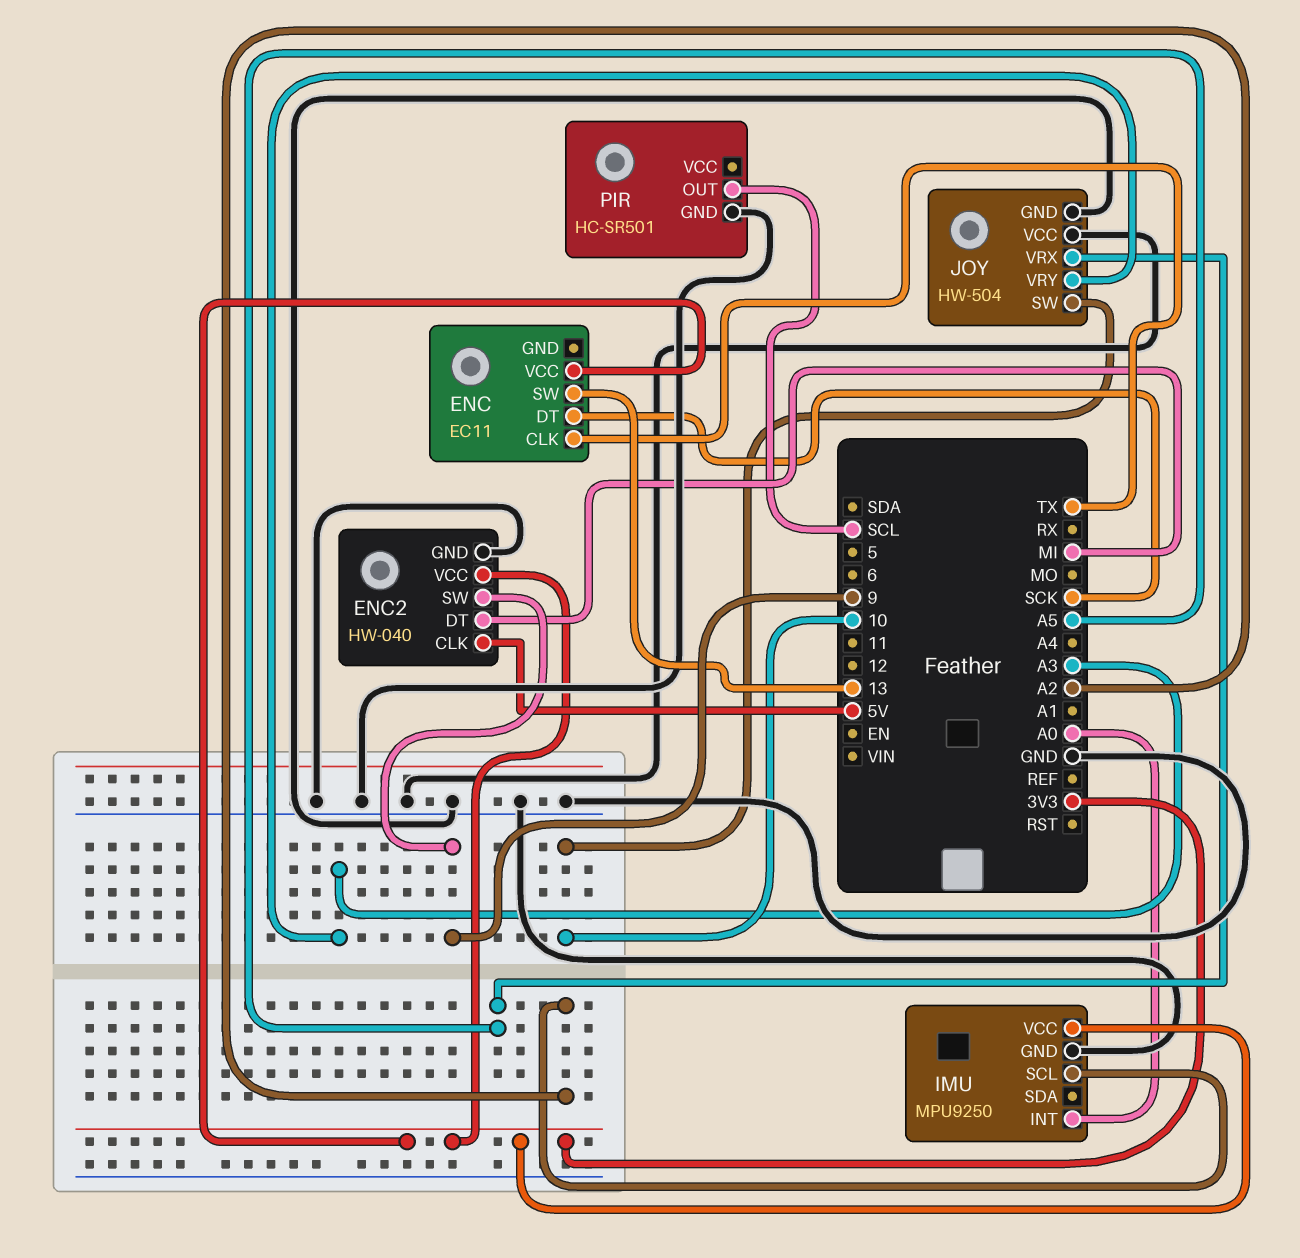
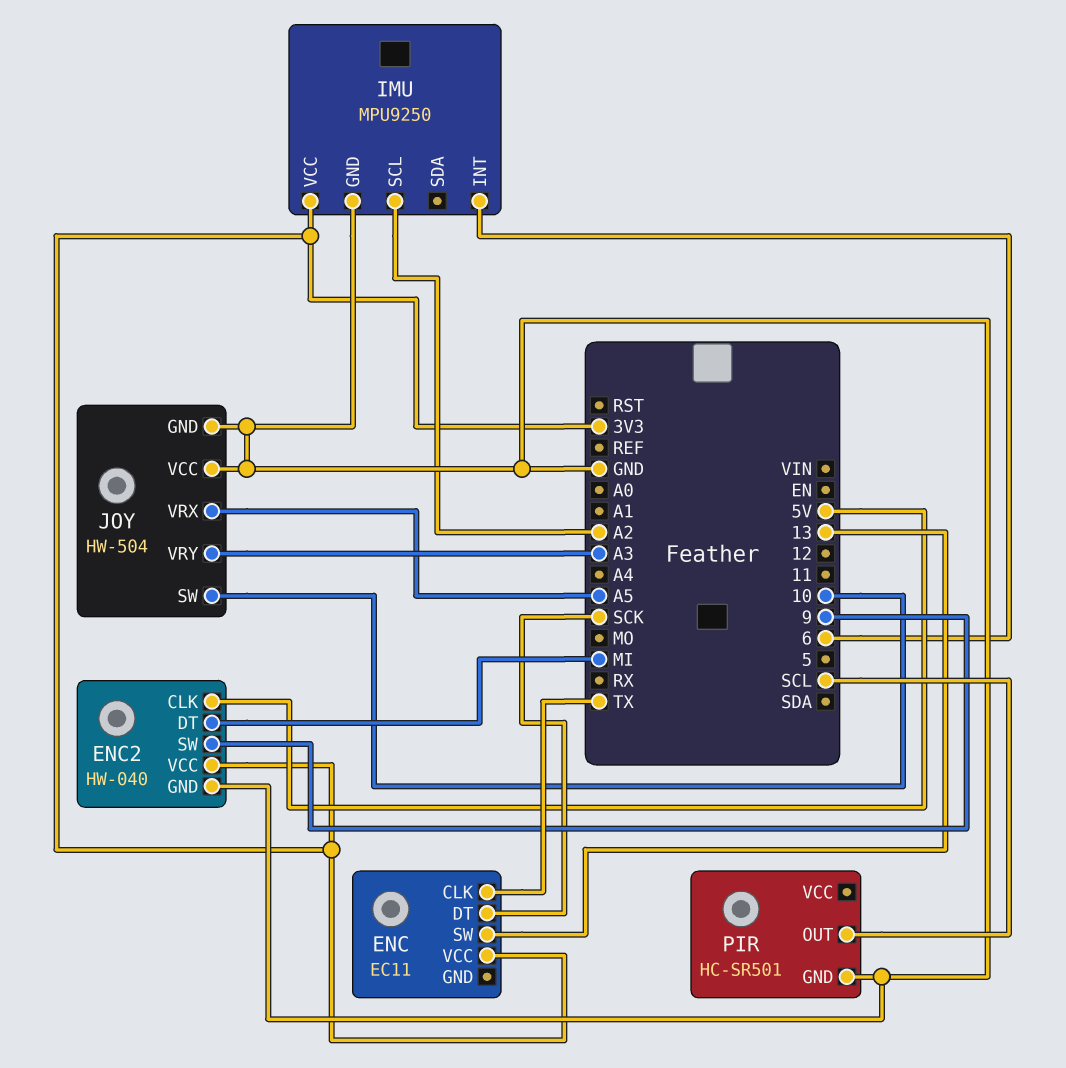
IMU pin INT: A0 -> 6

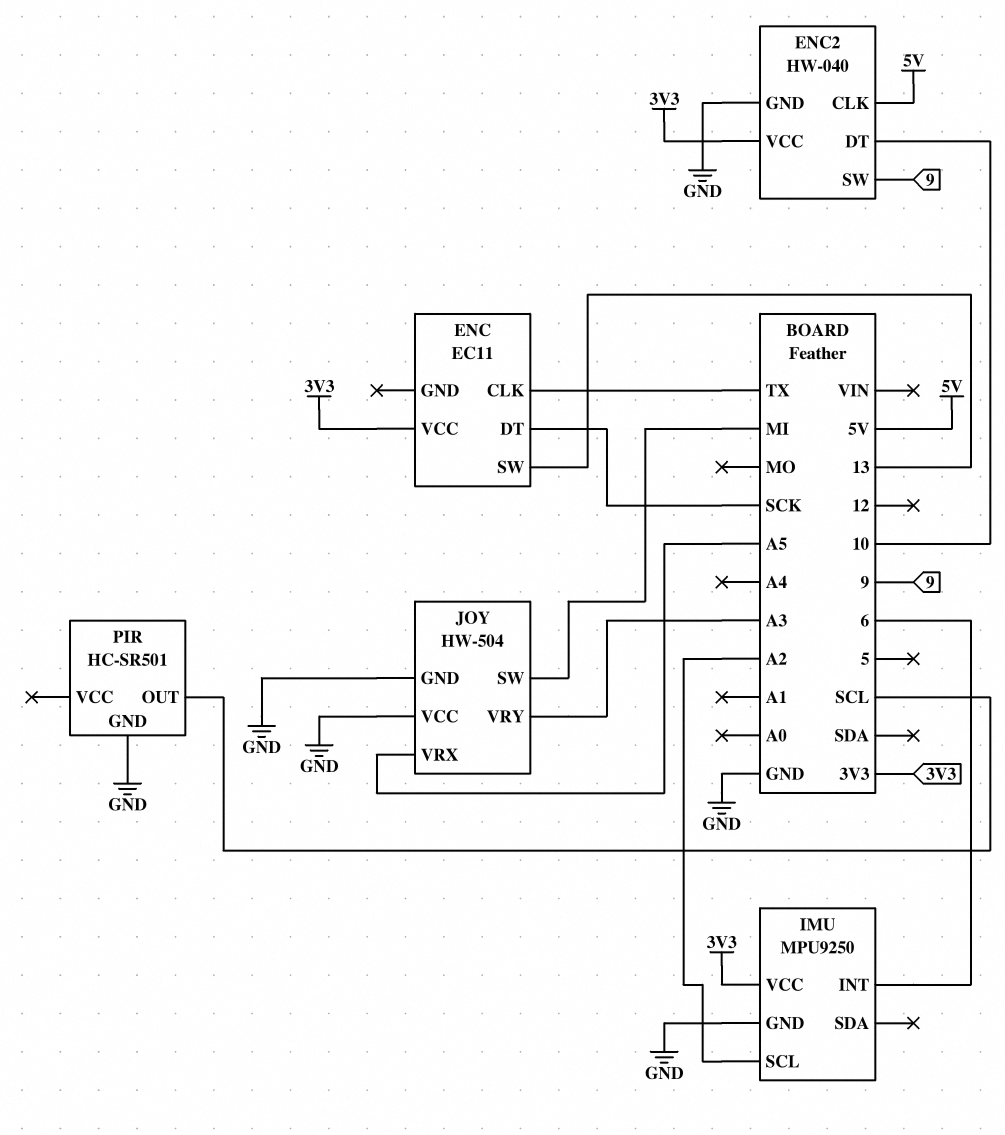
ENC2 pin DT: MI -> 10
JOY pin SW: 10 -> MI

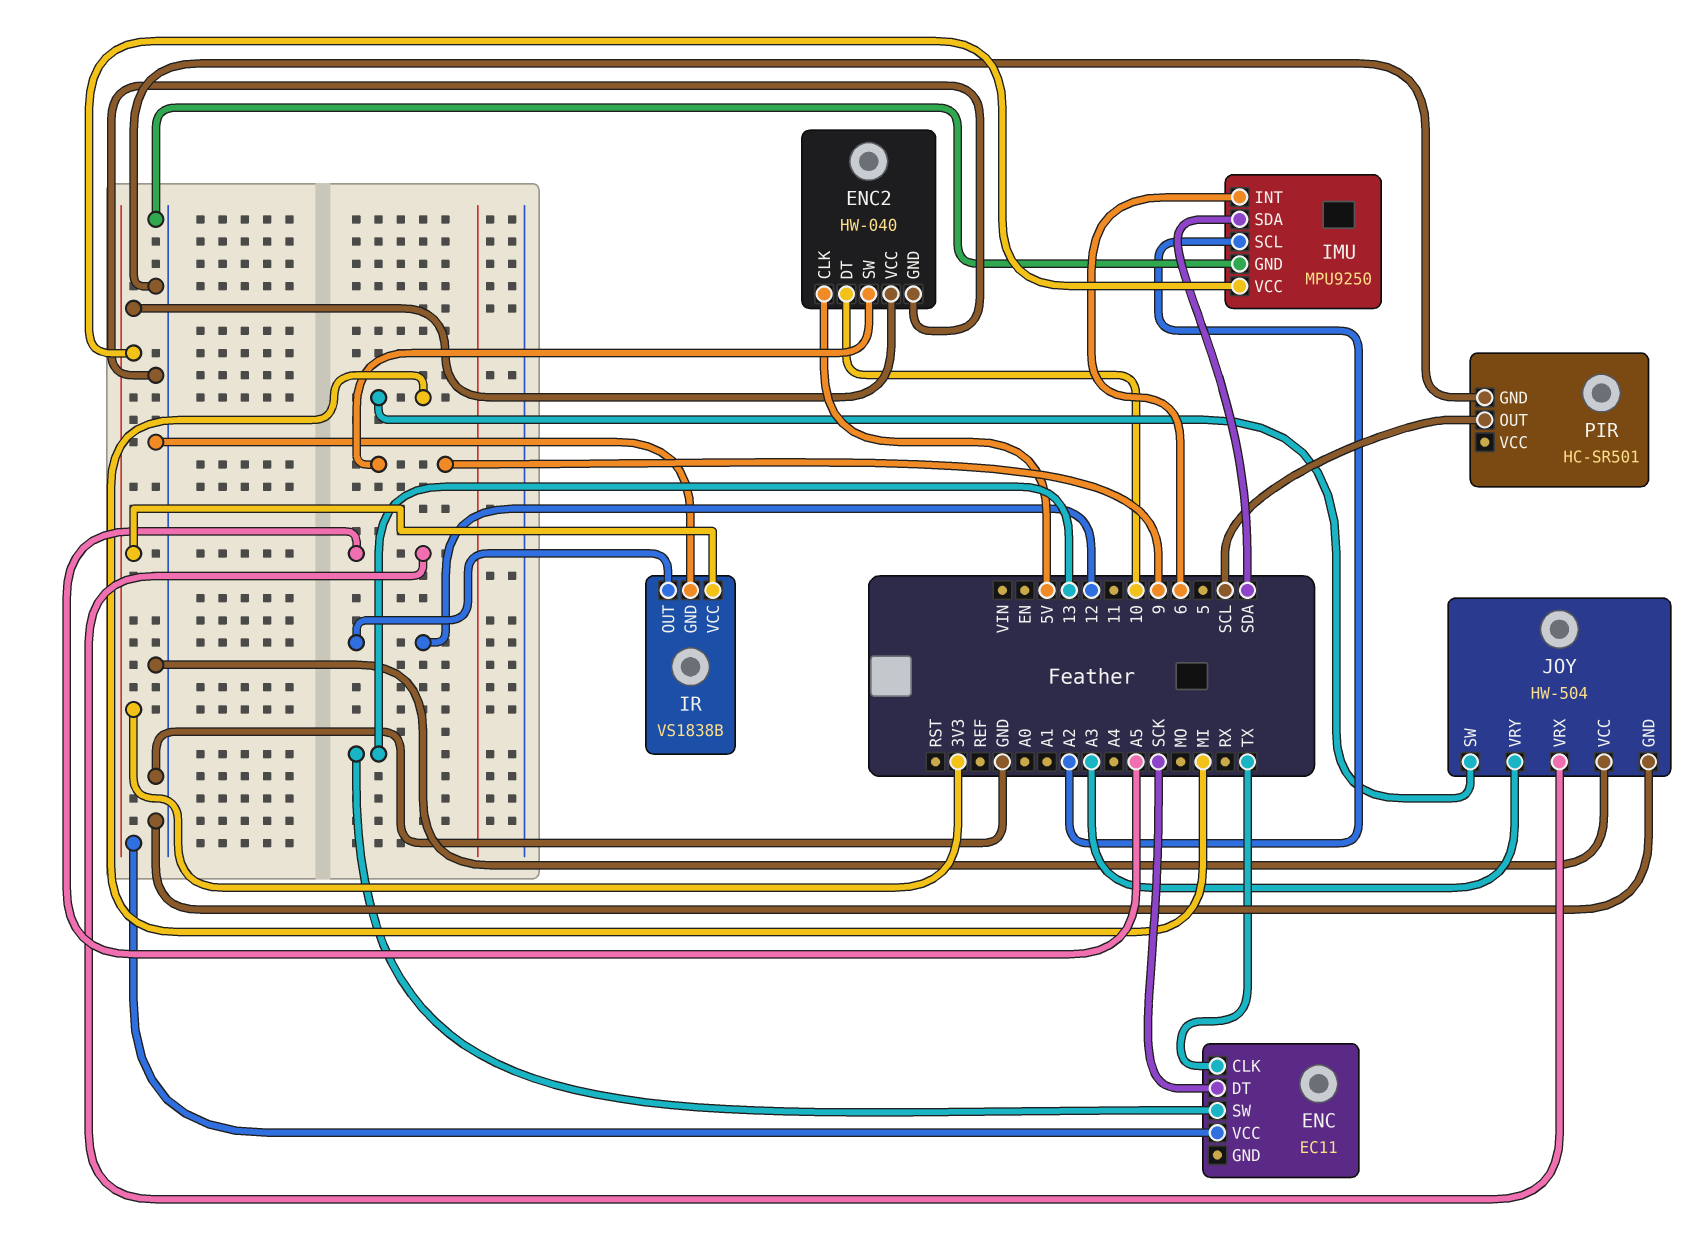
IMU pin SDA: none -> SDA
IR: none -> VS1838B
IR pin GND: none -> GND
IR pin OUT: none -> 12
IR pin VCC: none -> 3V3

